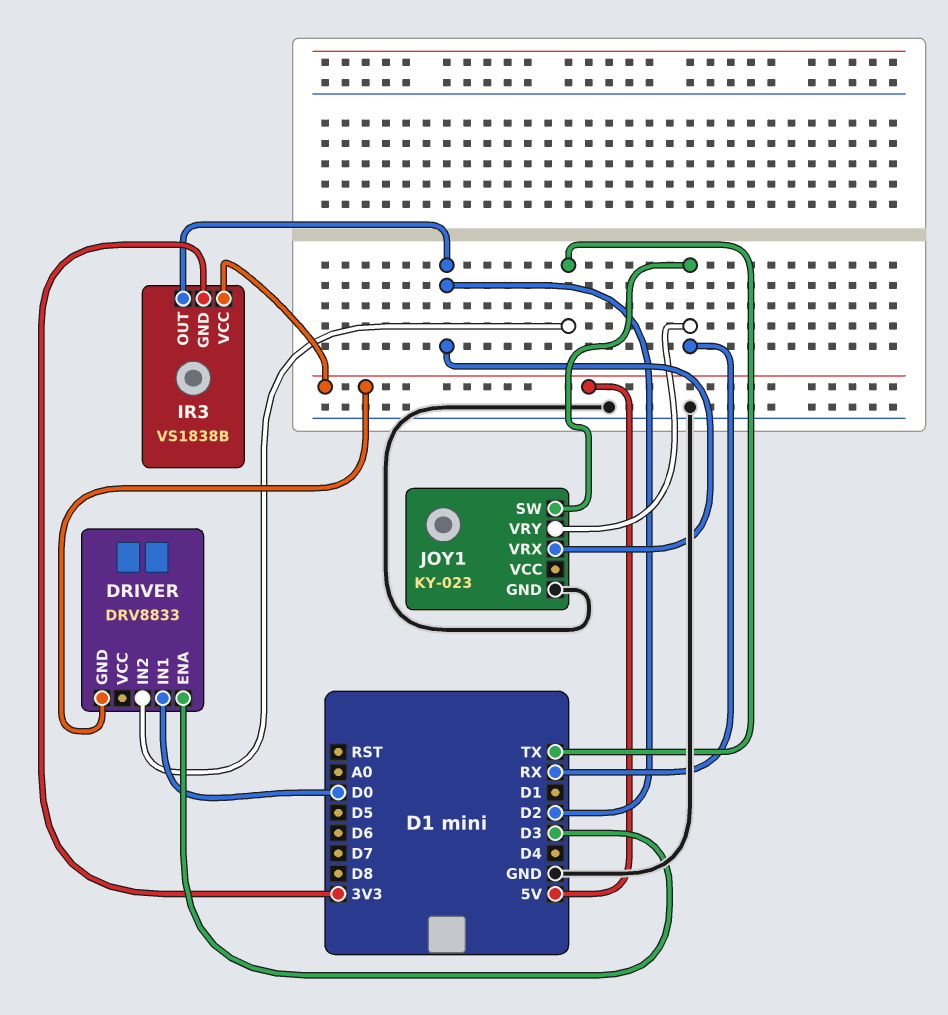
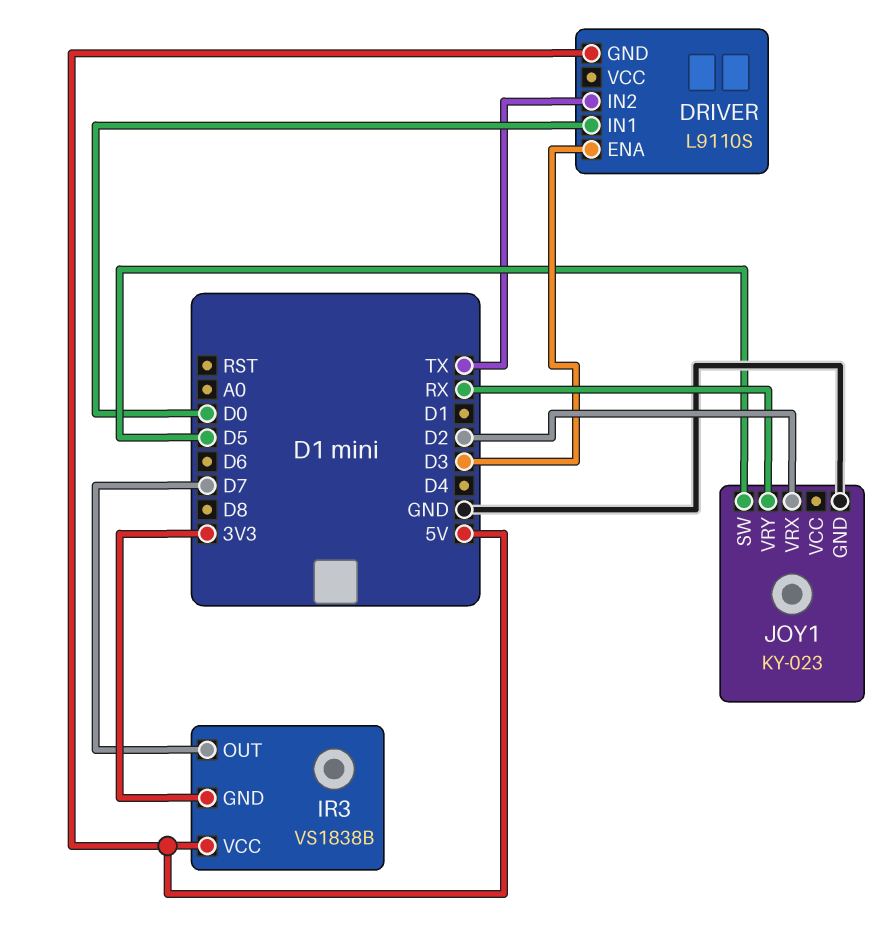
DRIVER: DRV8833 -> L9110S
IR3 pin OUT: D2 -> D7
JOY1 pin SW: RX -> D5

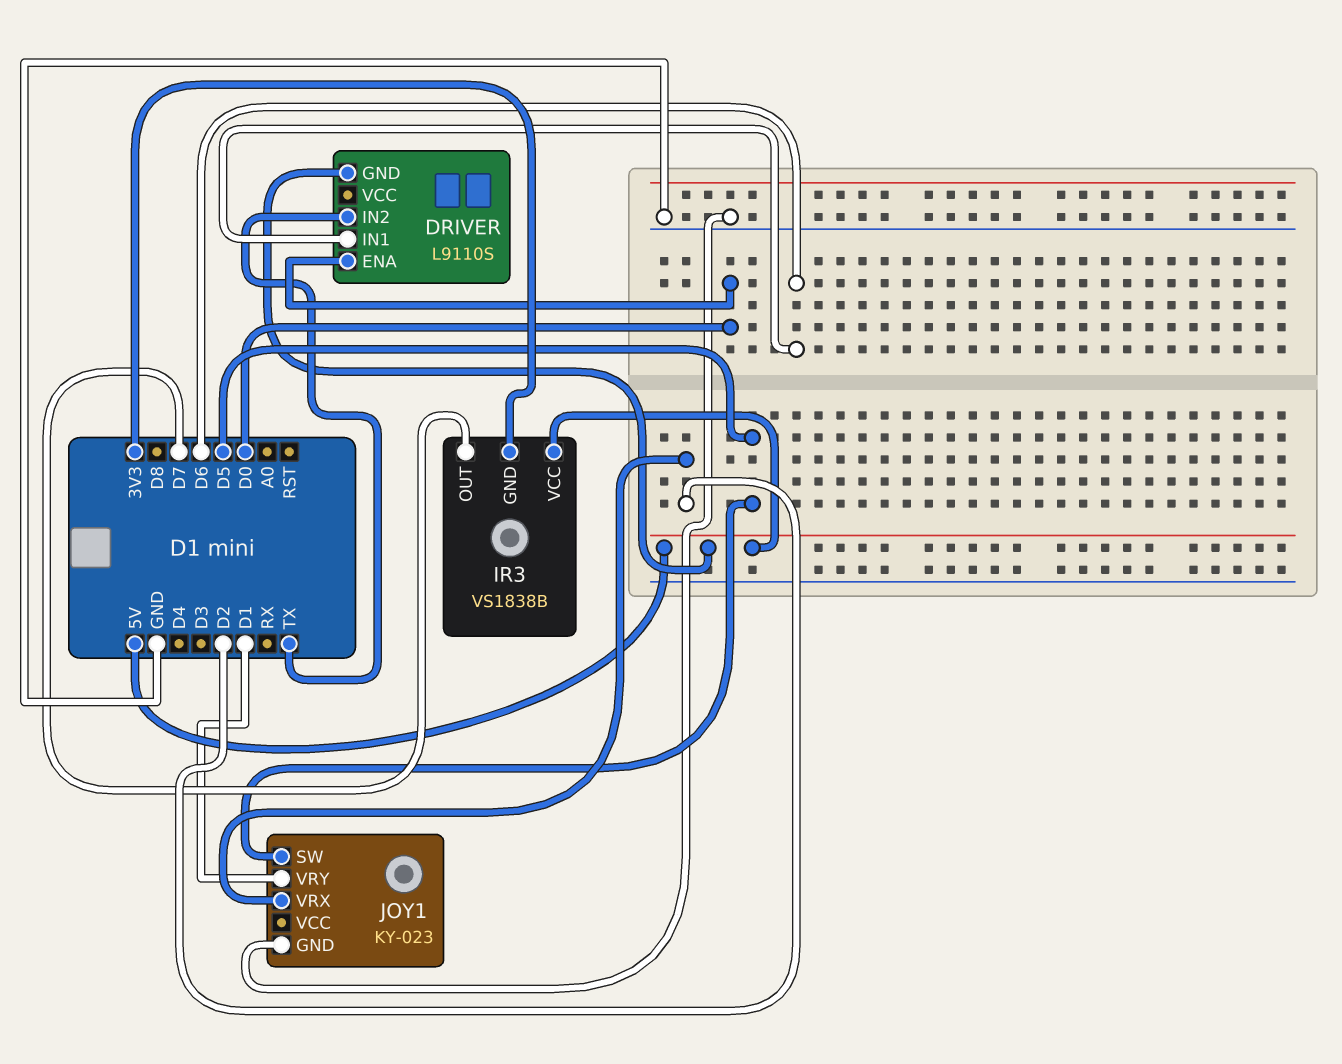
DRIVER pin ENA: D3 -> D0
DRIVER pin IN1: D0 -> D6
JOY1 pin VRY: RX -> D1

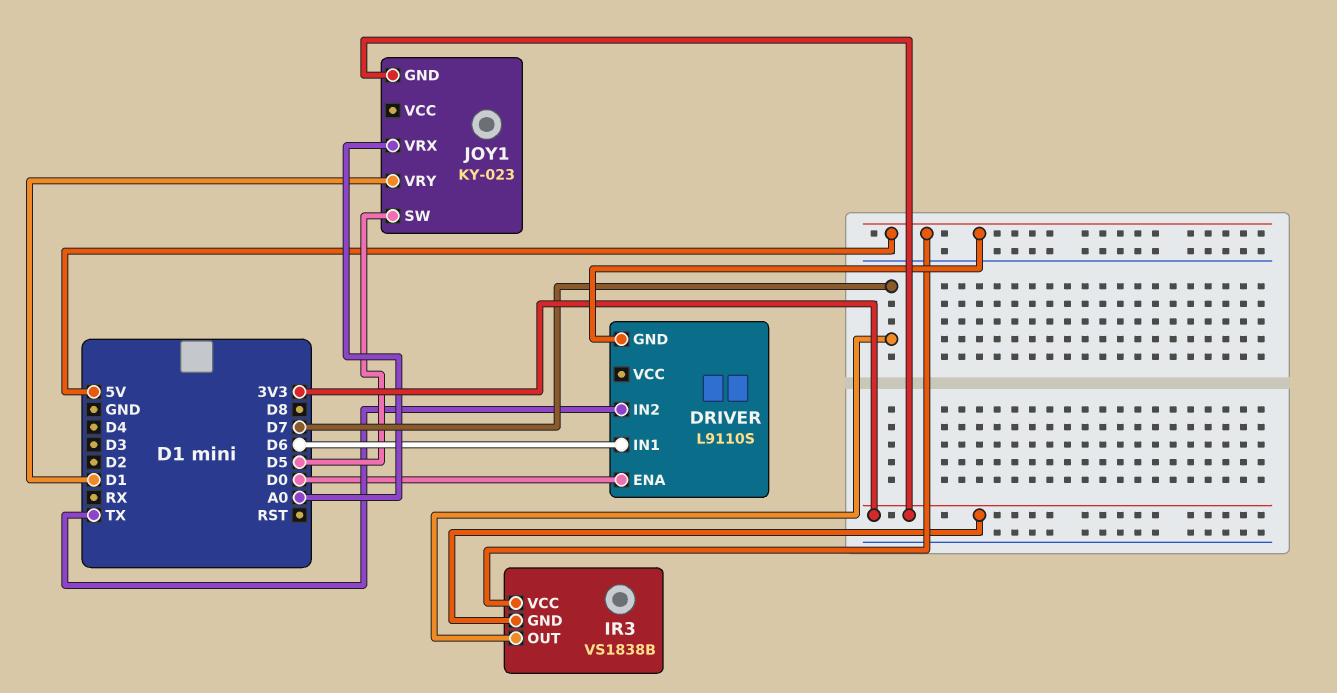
JOY1 pin GND: GND -> 3V3
JOY1 pin VRX: D2 -> A0

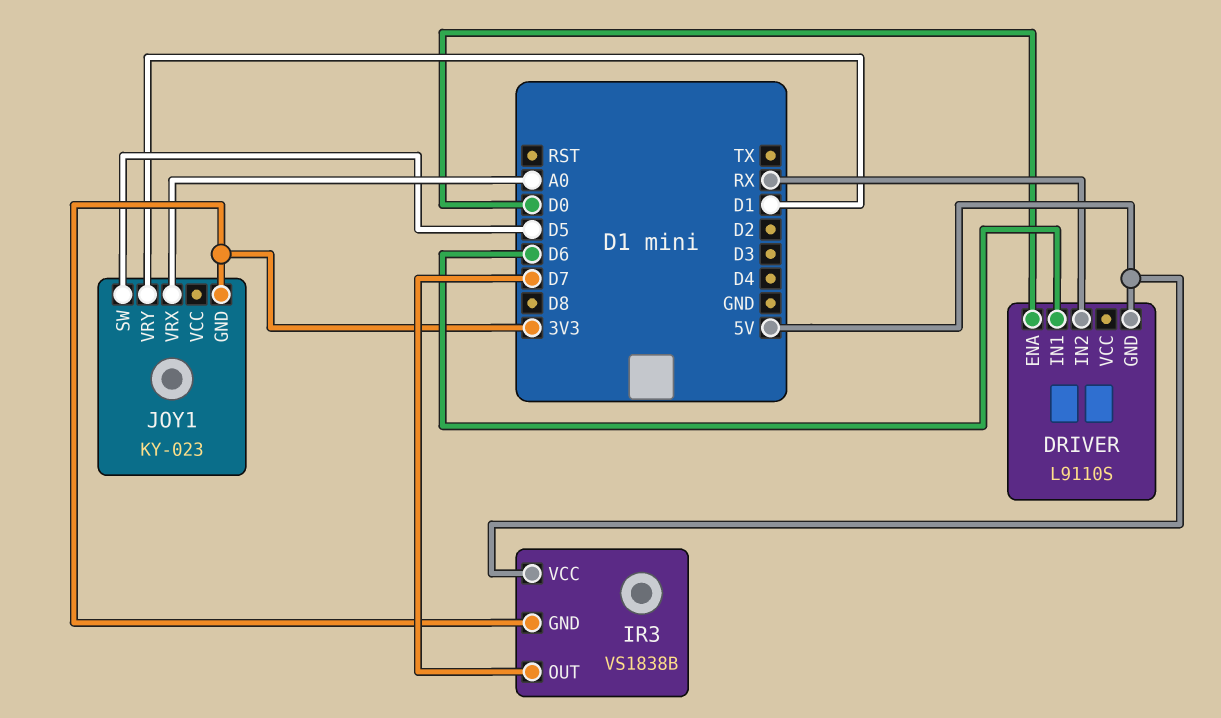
DRIVER pin IN2: TX -> RX

